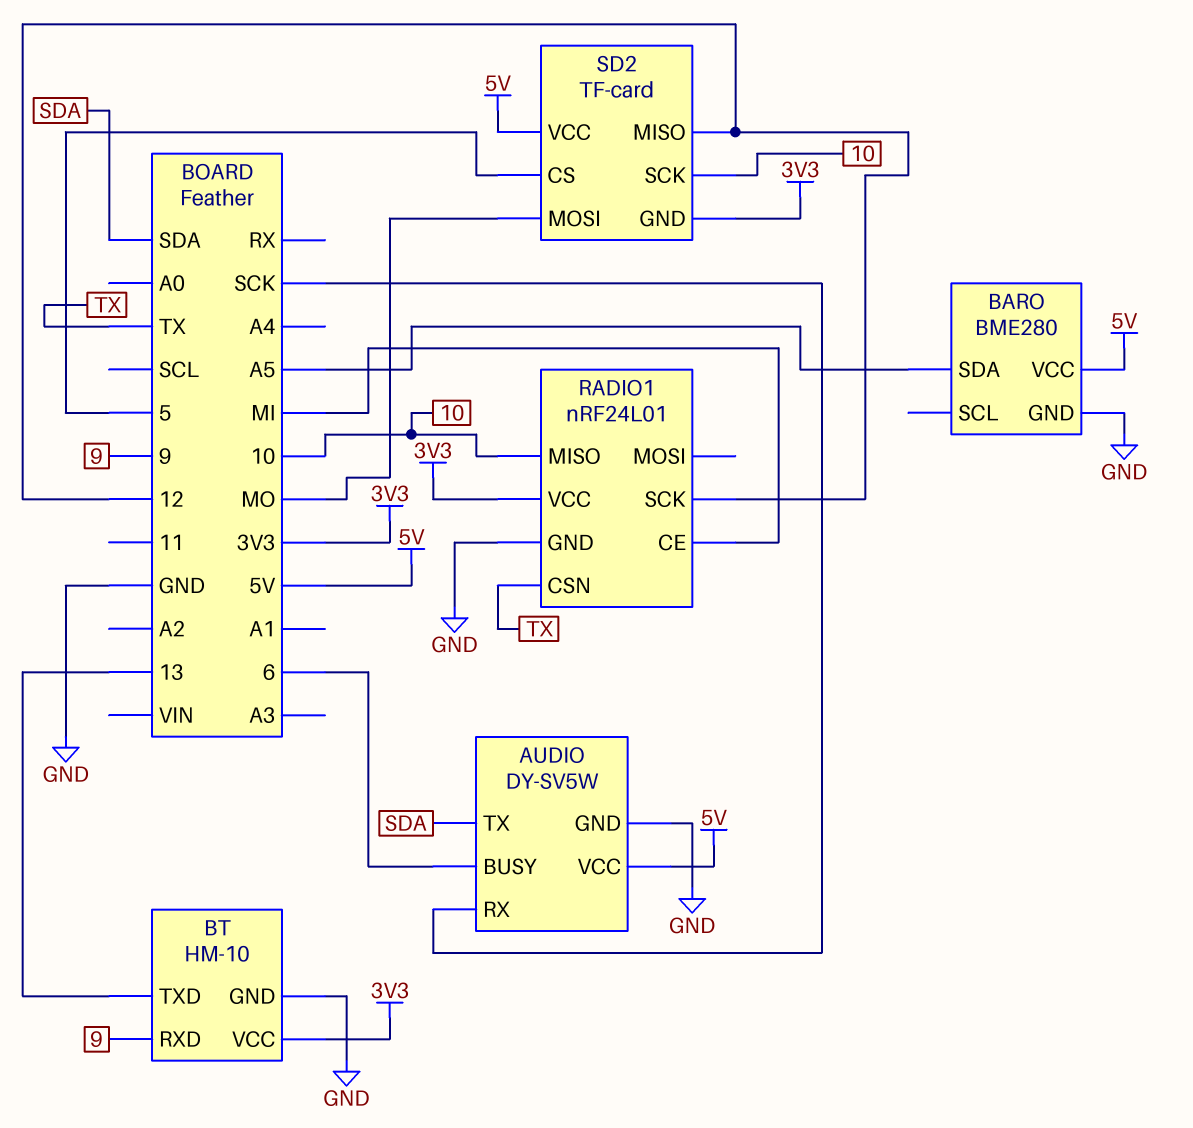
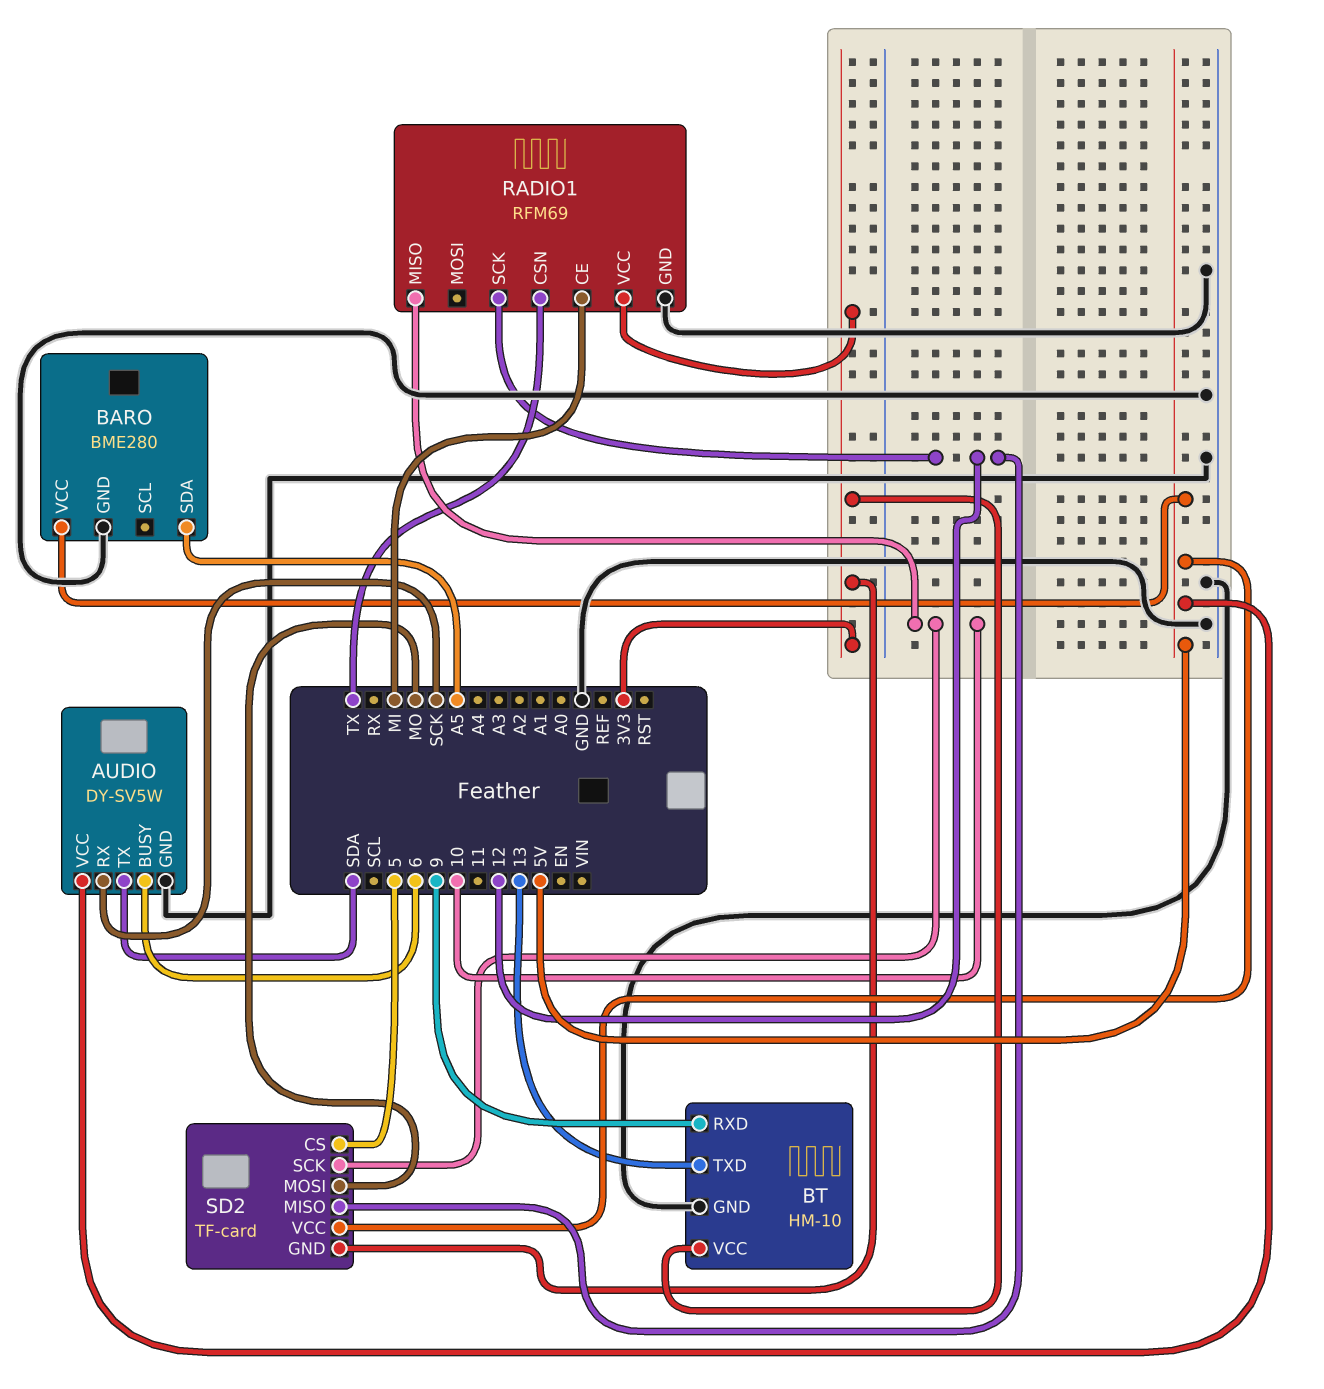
RADIO1: nRF24L01 -> RFM69

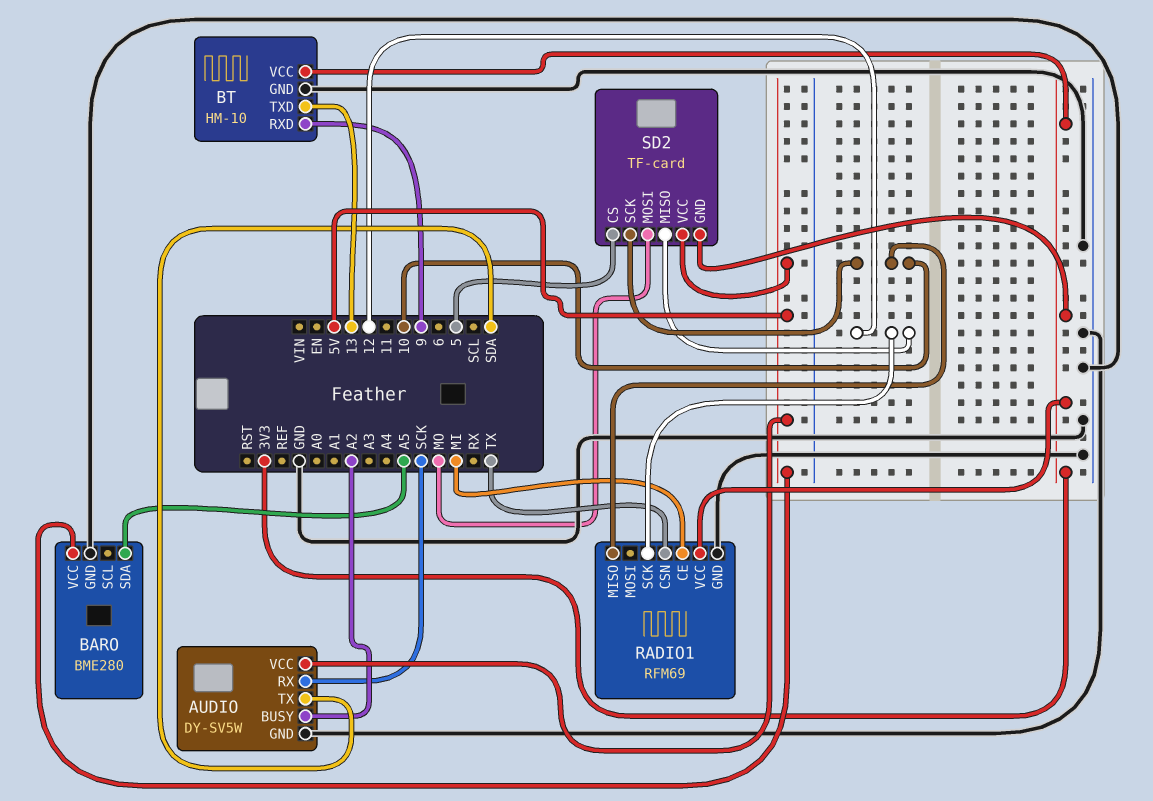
AUDIO pin BUSY: 6 -> A2

